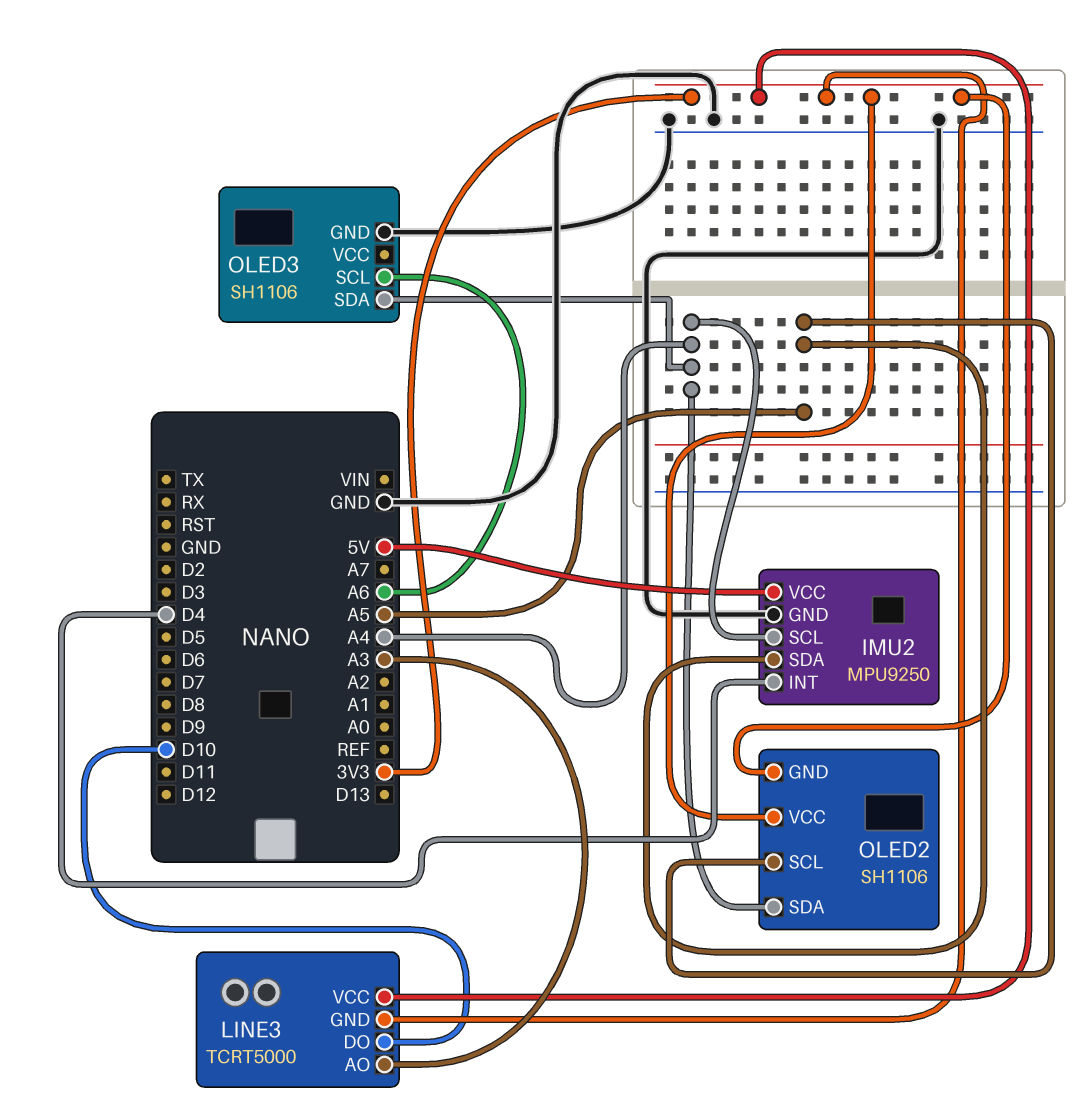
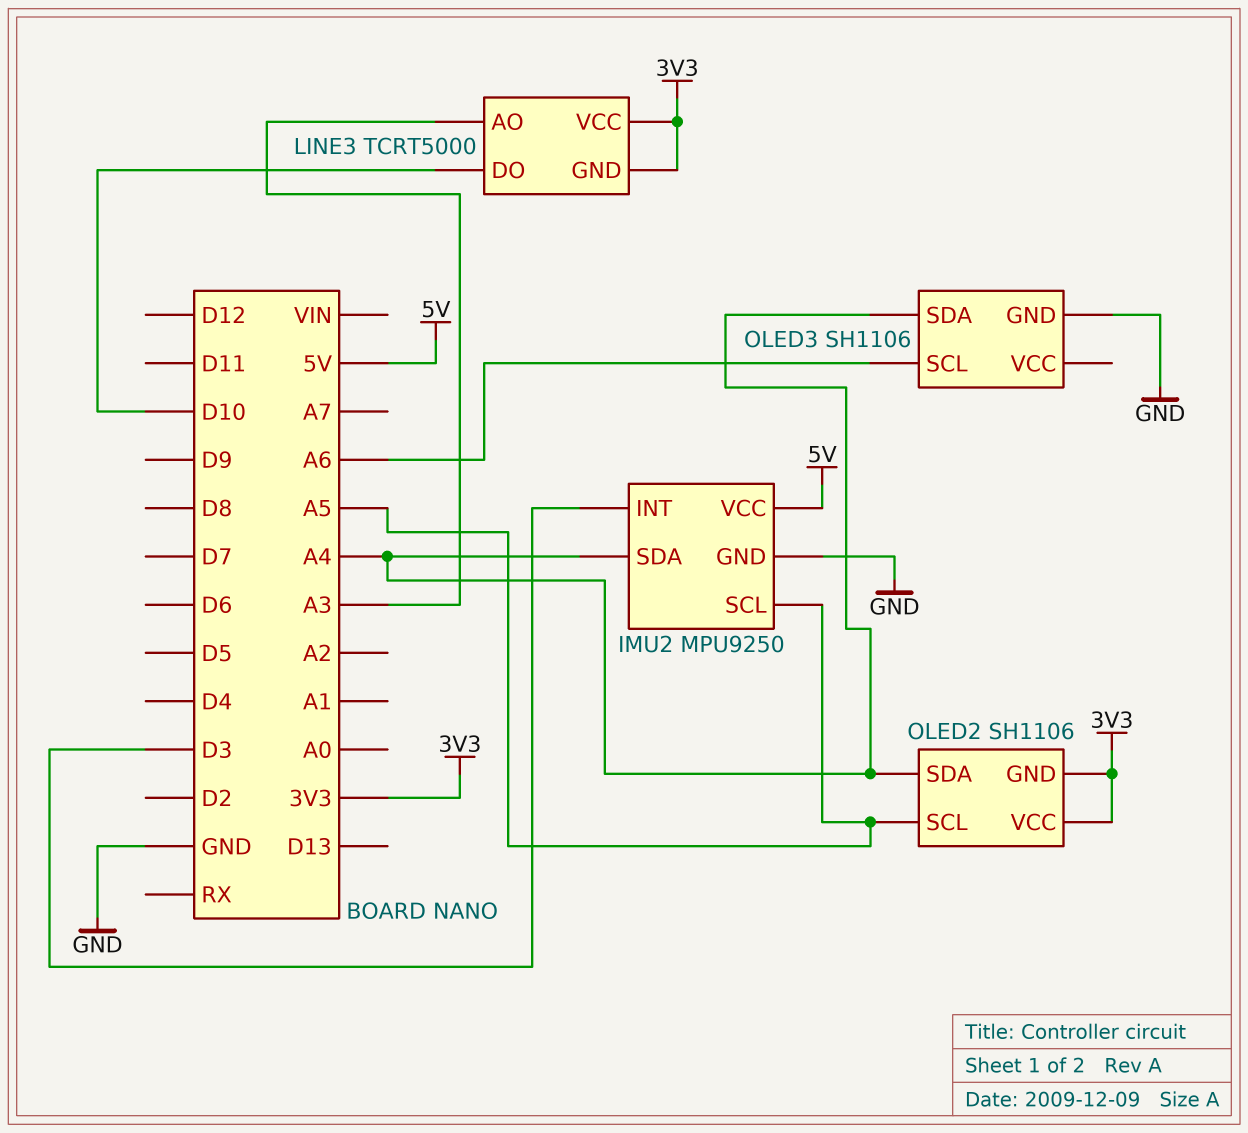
IMU2 pin INT: D4 -> D3
IMU2 pin SCL: A4 -> A5
IMU2 pin SDA: A5 -> A4

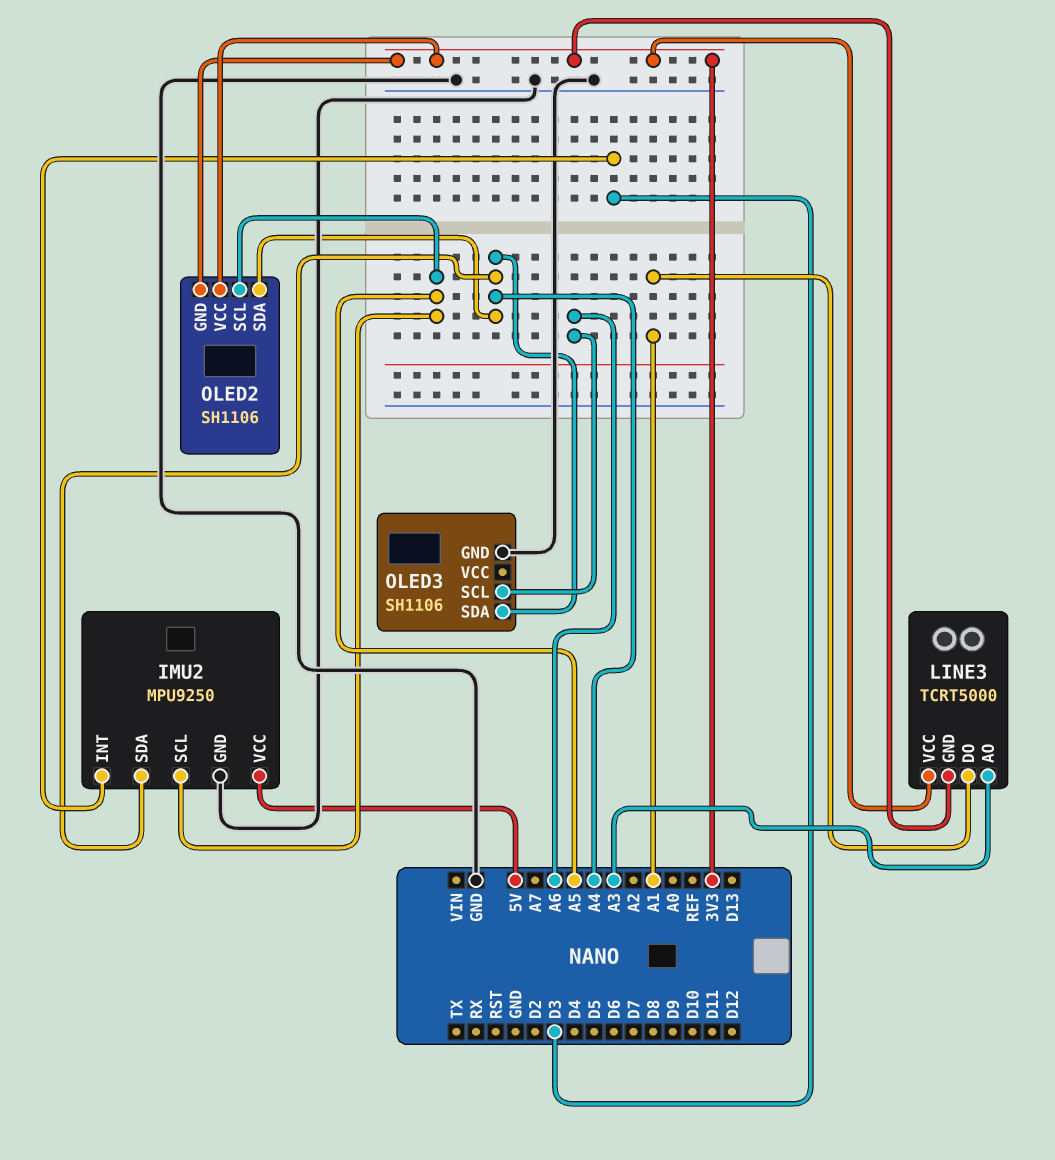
LINE3 pin DO: D10 -> A1

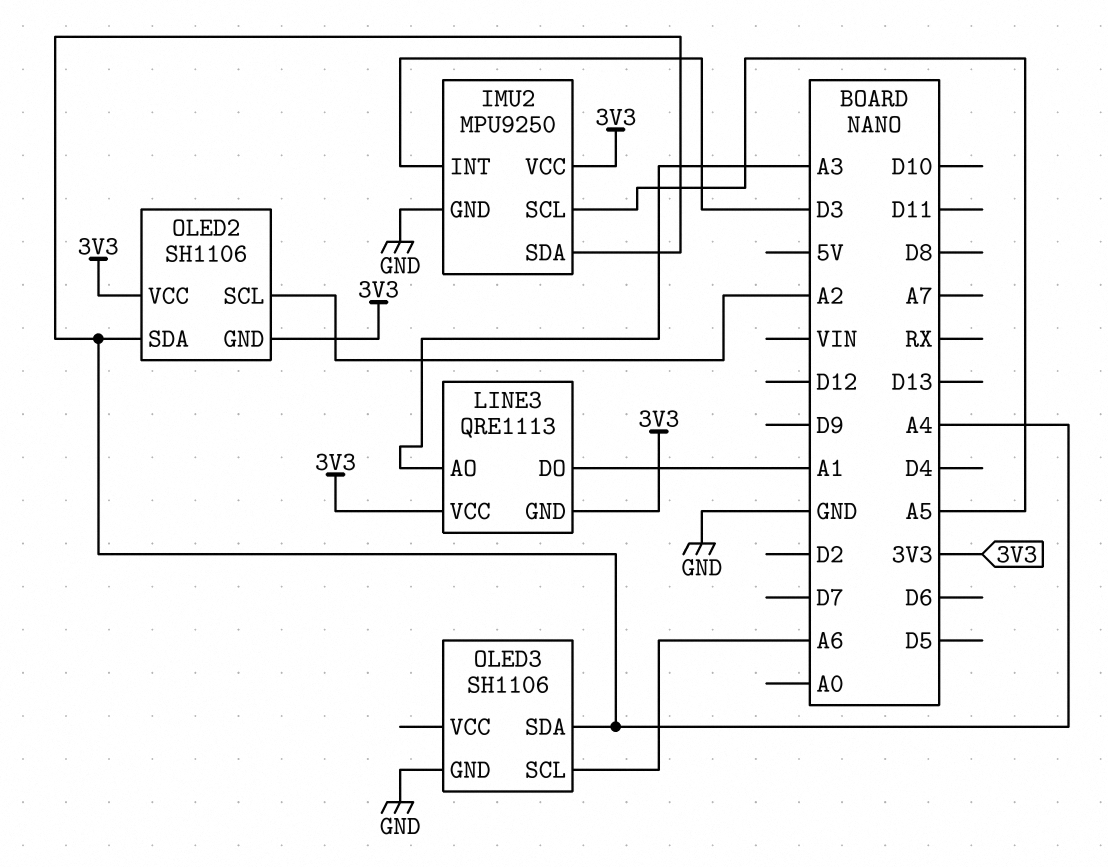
IMU2 pin VCC: 5V -> 3V3
LINE3: TCRT5000 -> QRE1113
OLED2 pin SCL: A5 -> A2

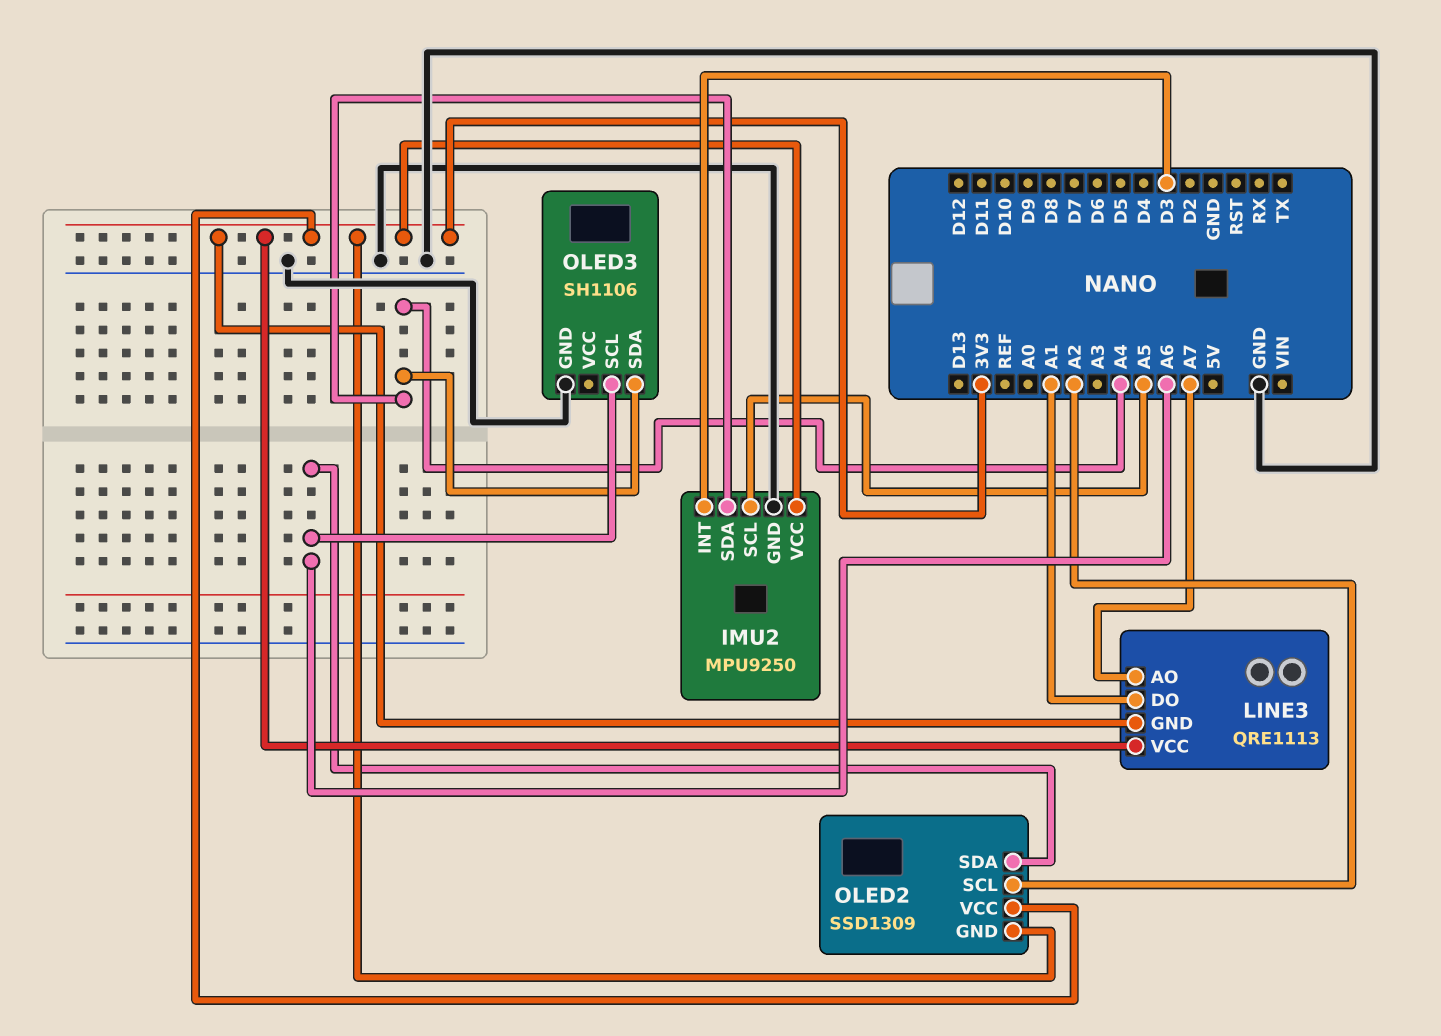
LINE3 pin AO: A3 -> A7
OLED2: SH1106 -> SSD1309
OLED2 pin SDA: A4 -> A6

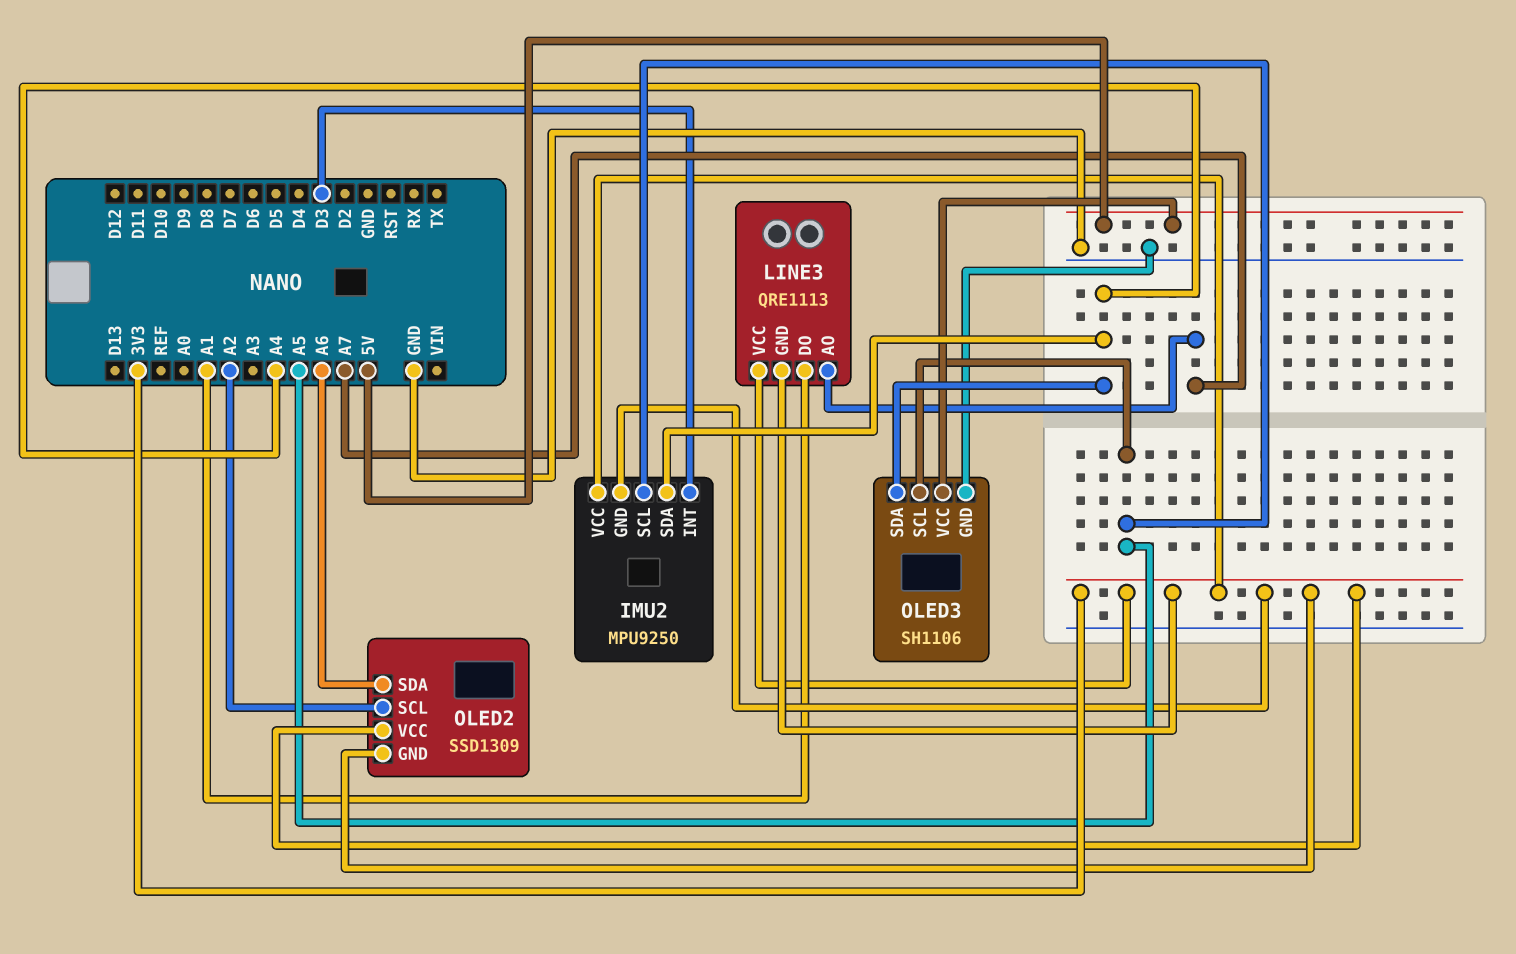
IMU2 pin GND: GND -> 3V3
OLED3 pin SCL: A6 -> A5
OLED3 pin VCC: none -> 5V

